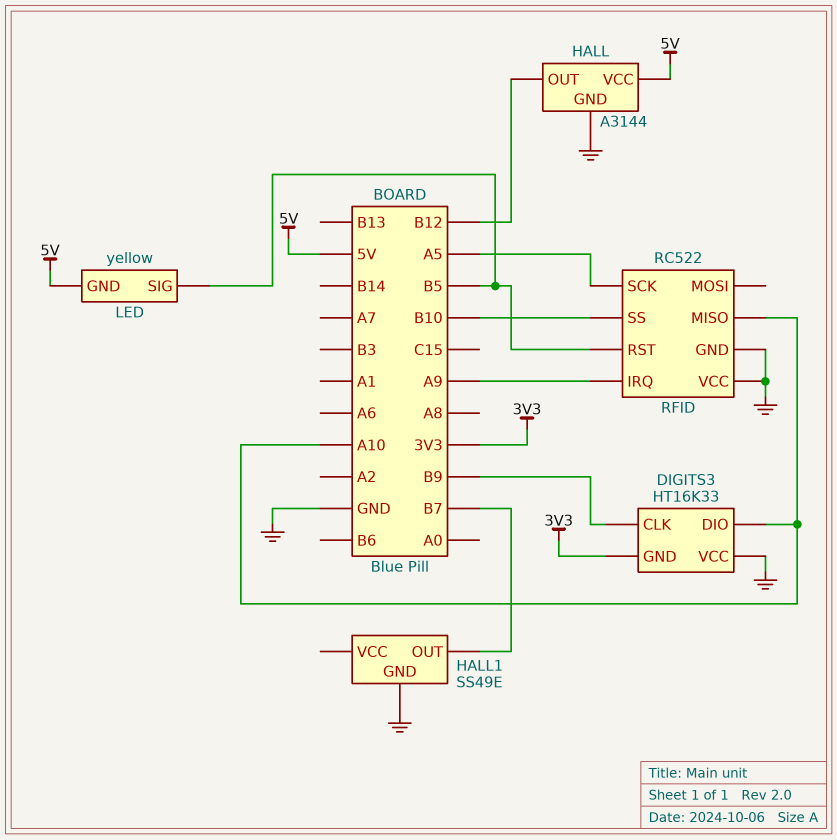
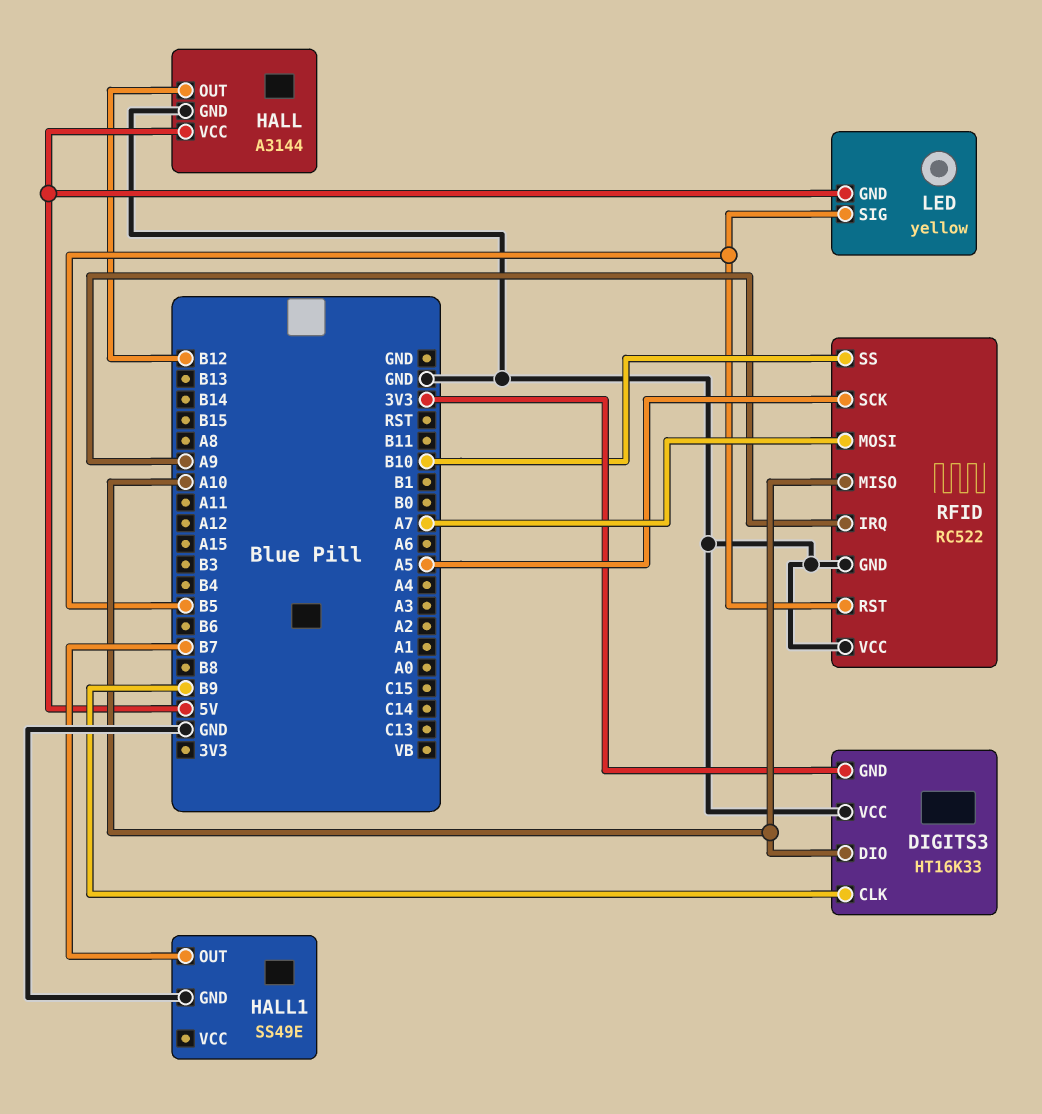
RFID pin MOSI: none -> A7

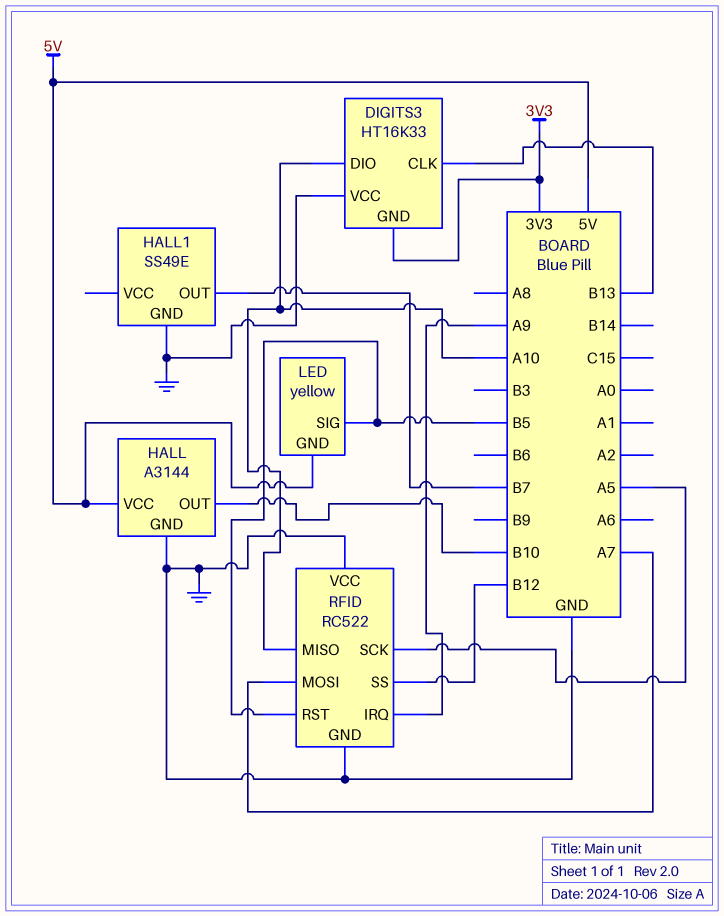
DIGITS3 pin CLK: B9 -> B13
HALL pin OUT: B12 -> B10
RFID pin SS: B10 -> B12

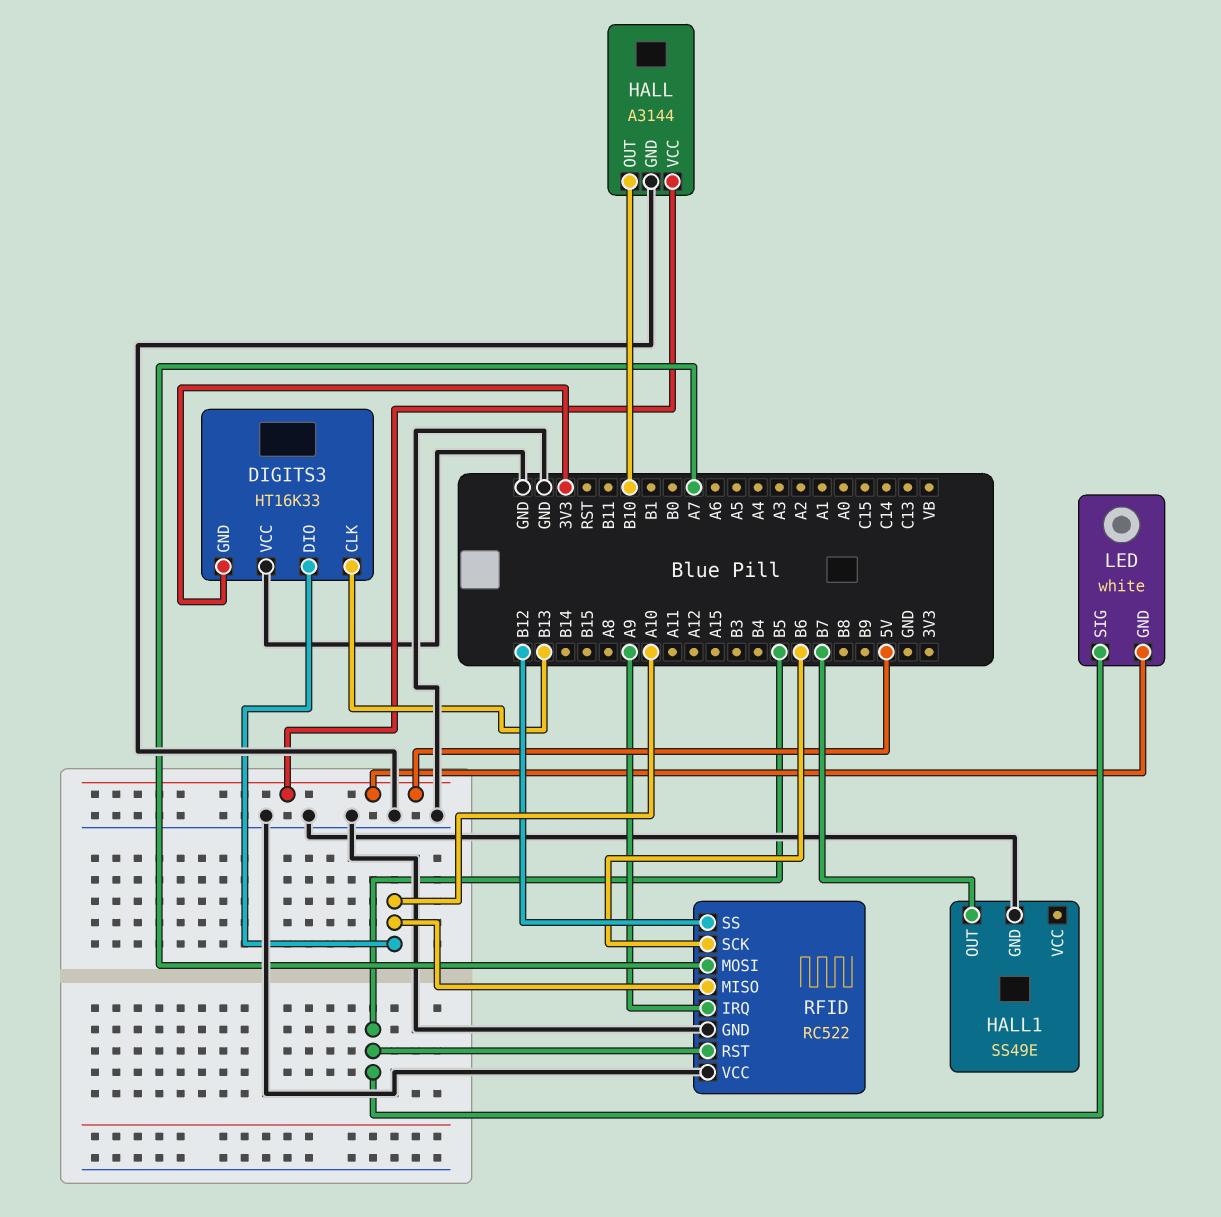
LED: yellow -> white
RFID pin SCK: A5 -> B6

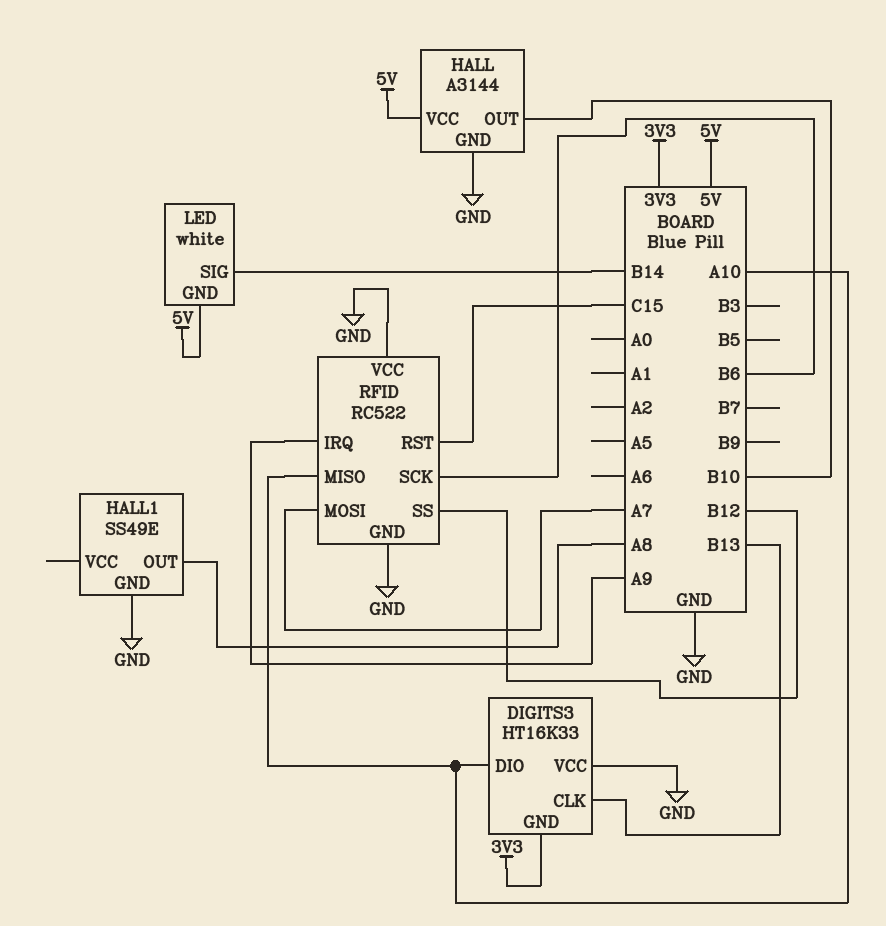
HALL1 pin OUT: B7 -> A8
LED pin SIG: B5 -> B14
RFID pin RST: B5 -> C15

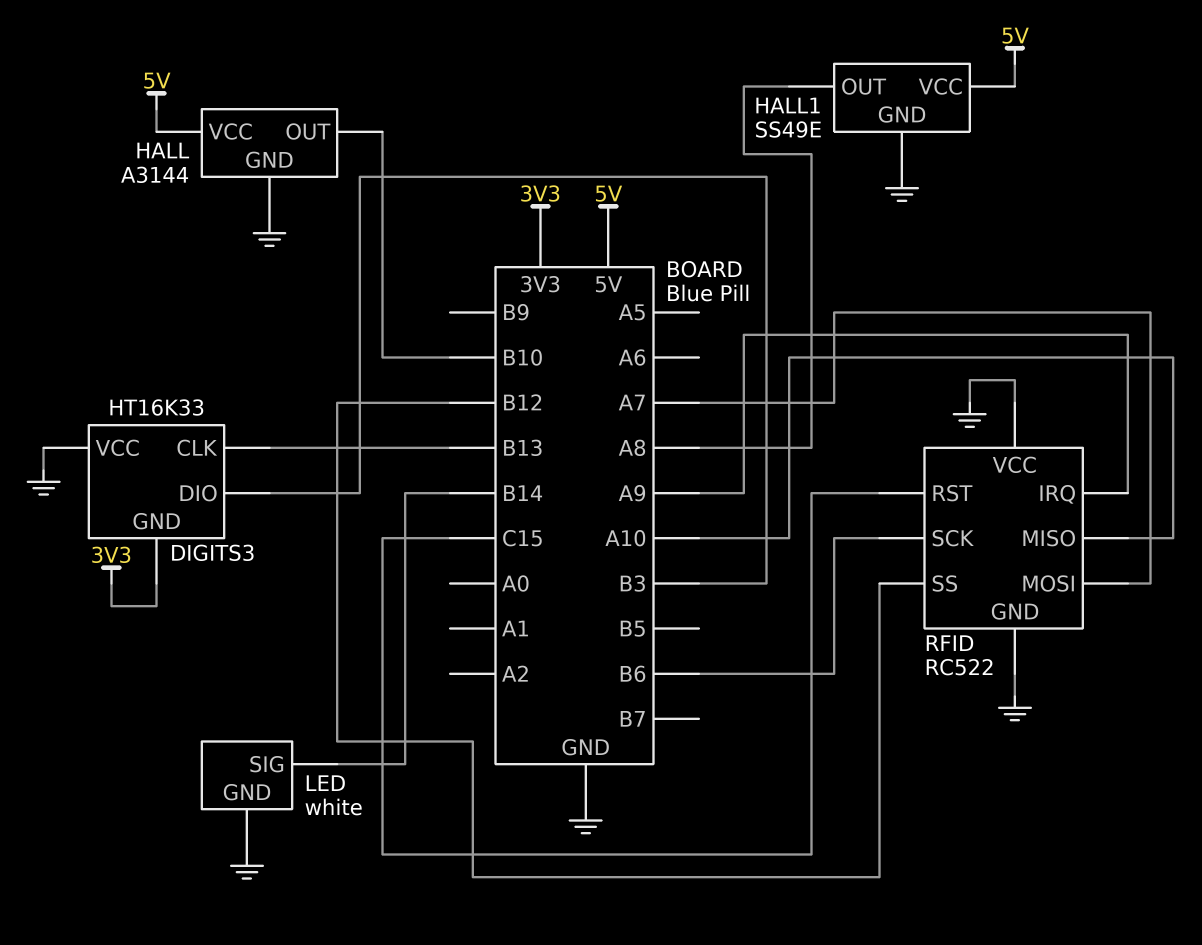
DIGITS3 pin DIO: A10 -> B3
HALL1 pin VCC: none -> 5V
LED pin GND: 5V -> GND

